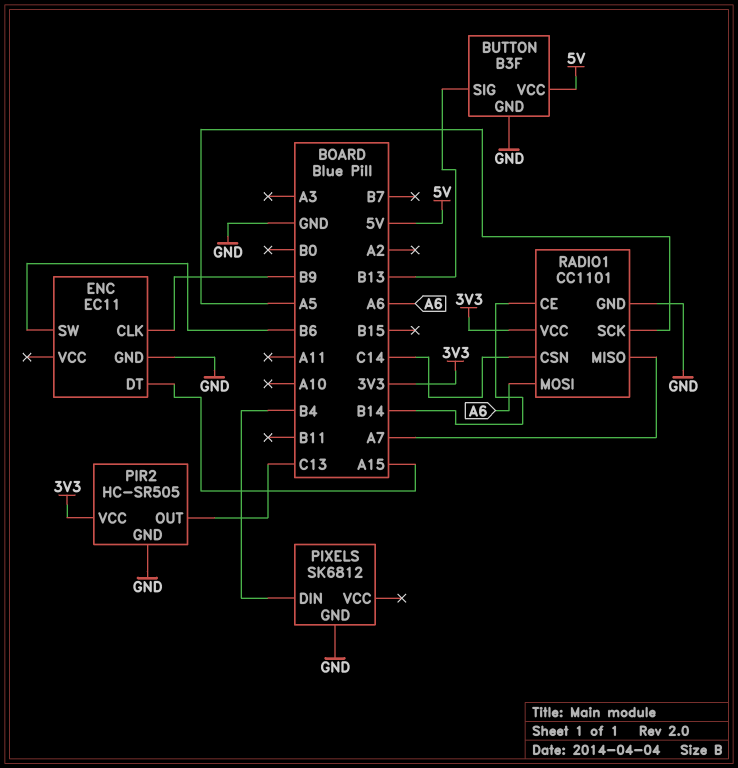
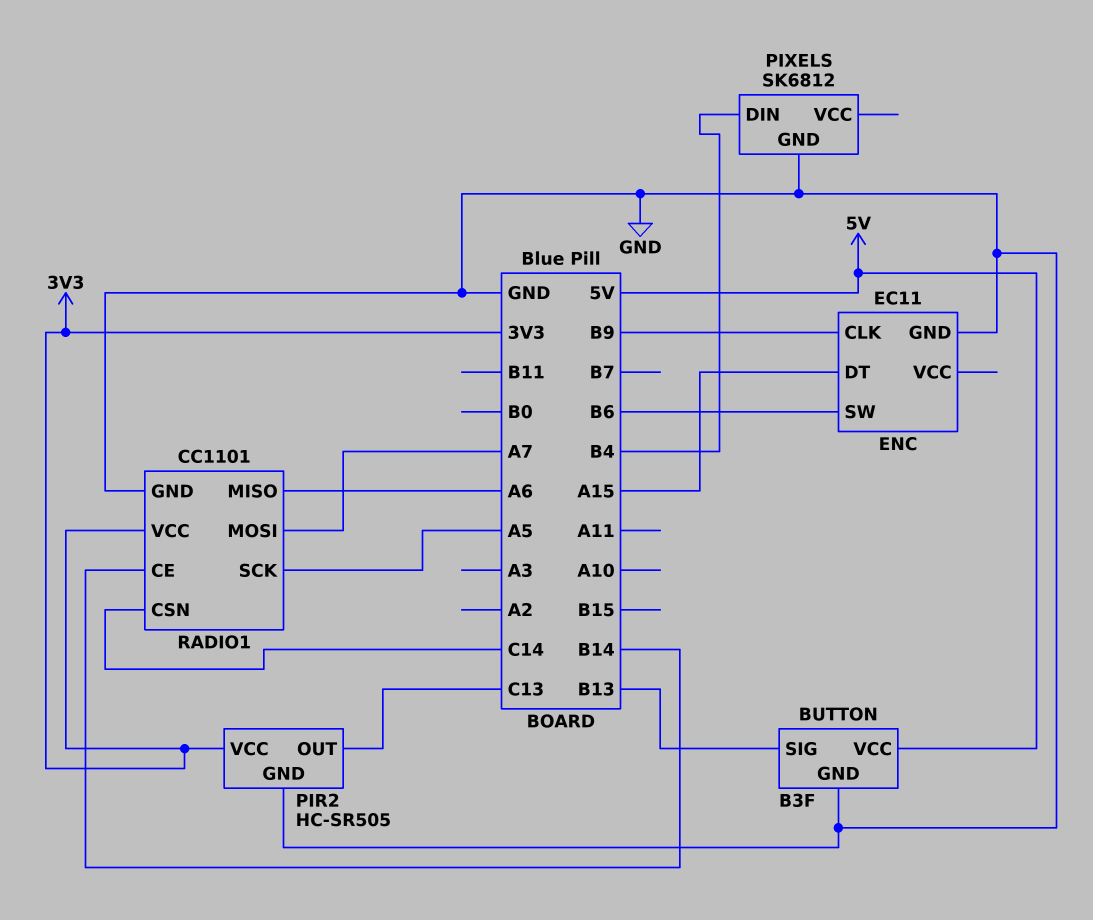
RADIO1 pin MISO: A7 -> A6
RADIO1 pin MOSI: A6 -> A7

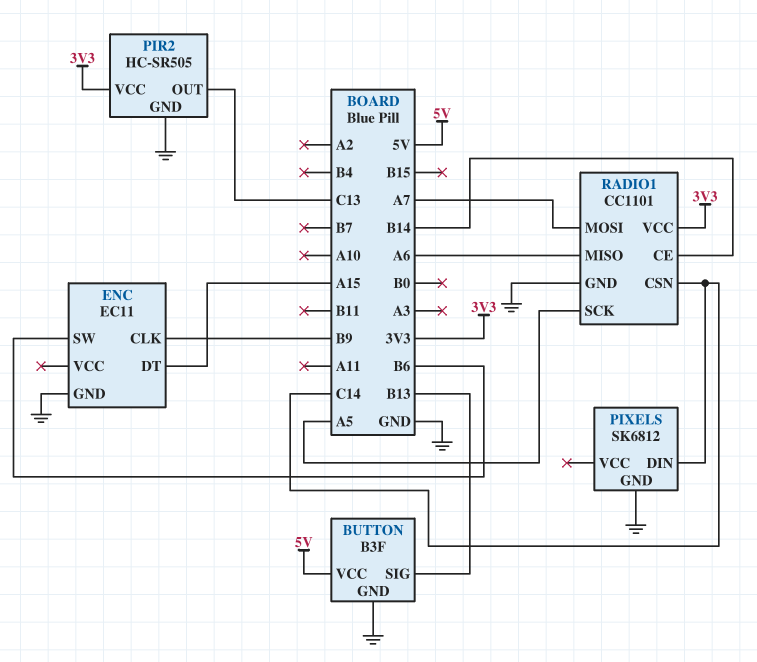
PIXELS pin DIN: B4 -> C14

